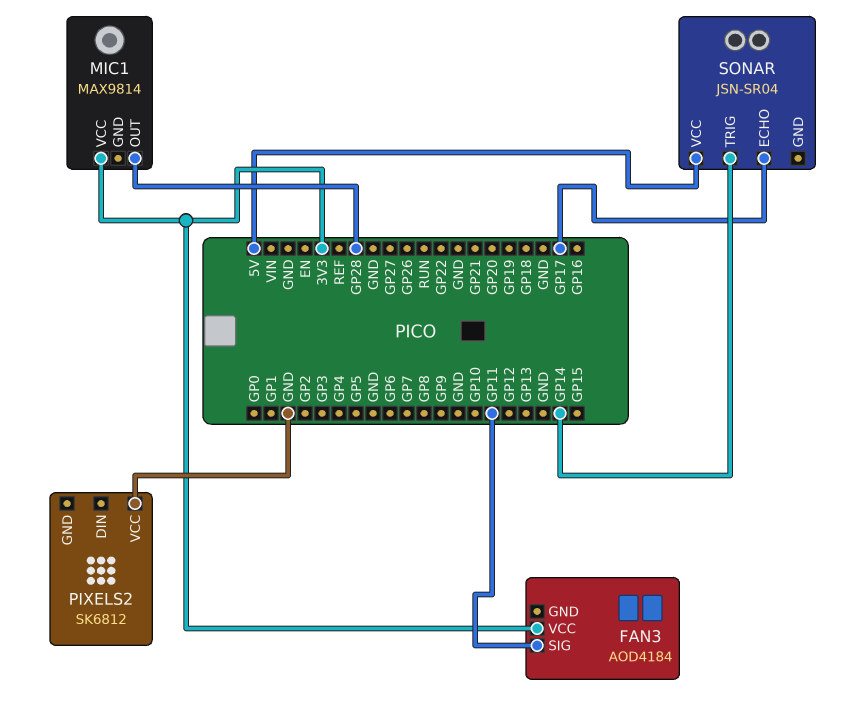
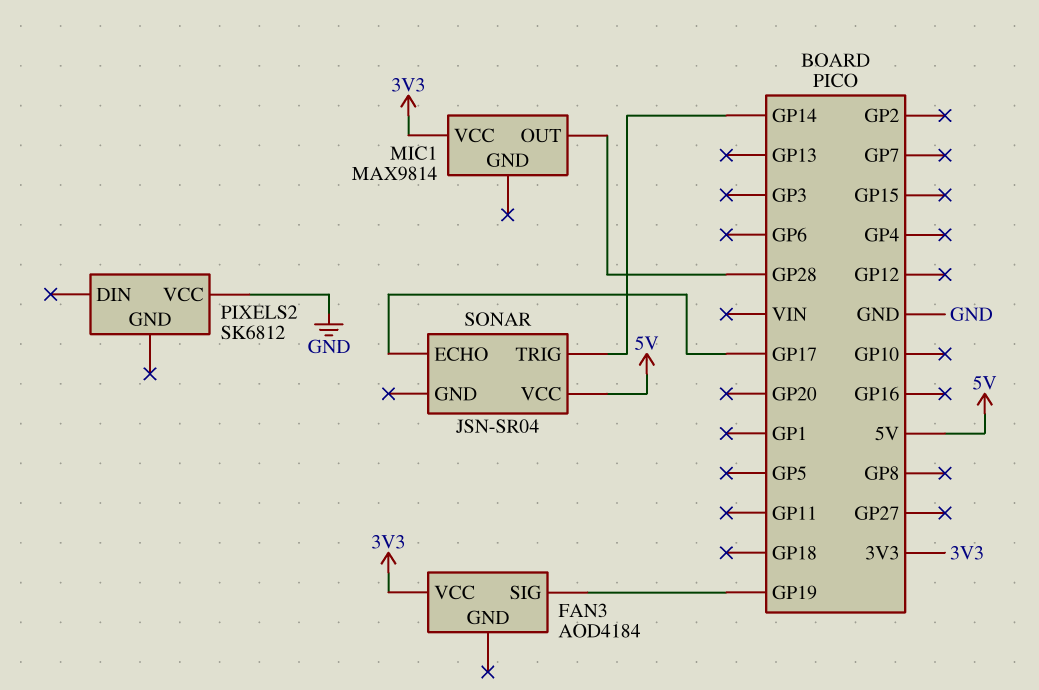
FAN3 pin SIG: GP11 -> GP19

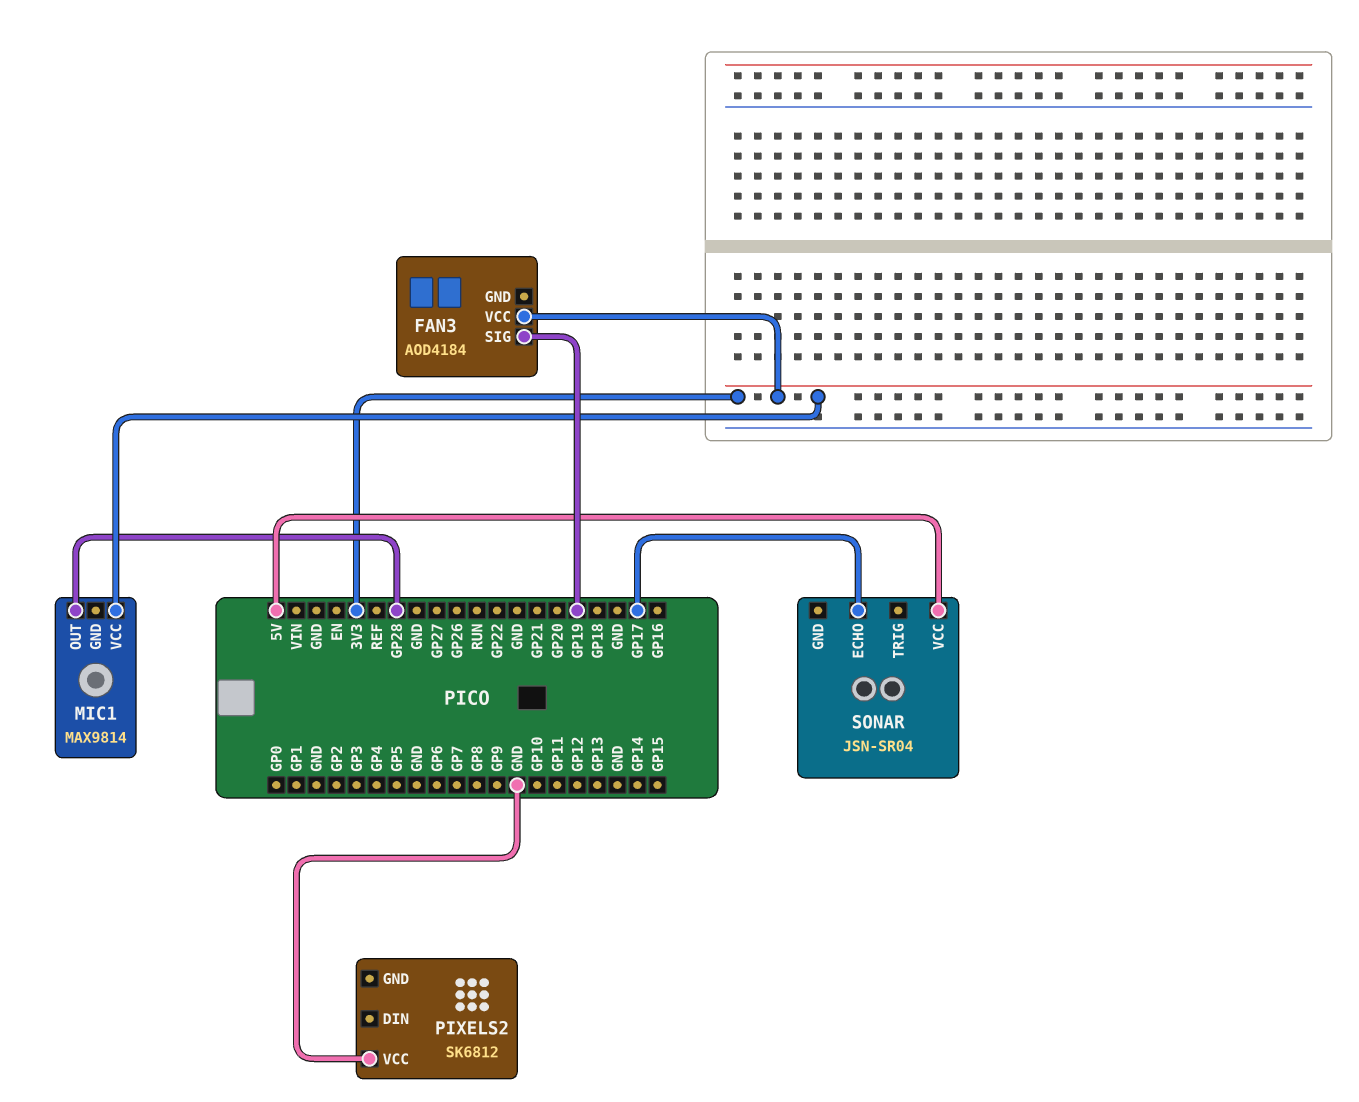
SONAR pin TRIG: GP14 -> none

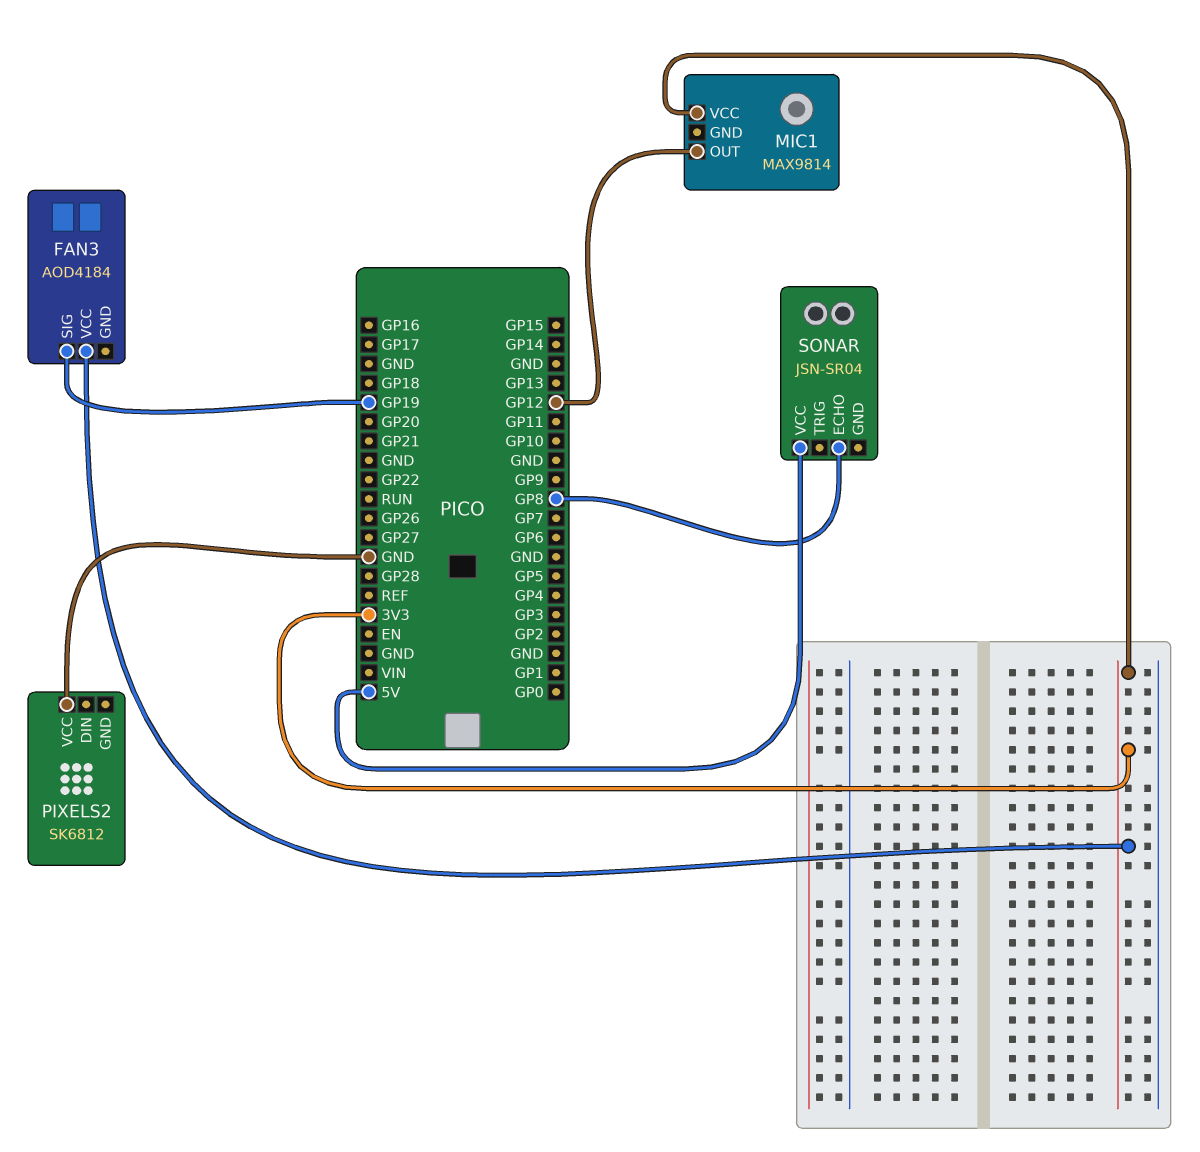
MIC1 pin OUT: GP28 -> GP12
SONAR pin ECHO: GP17 -> GP8

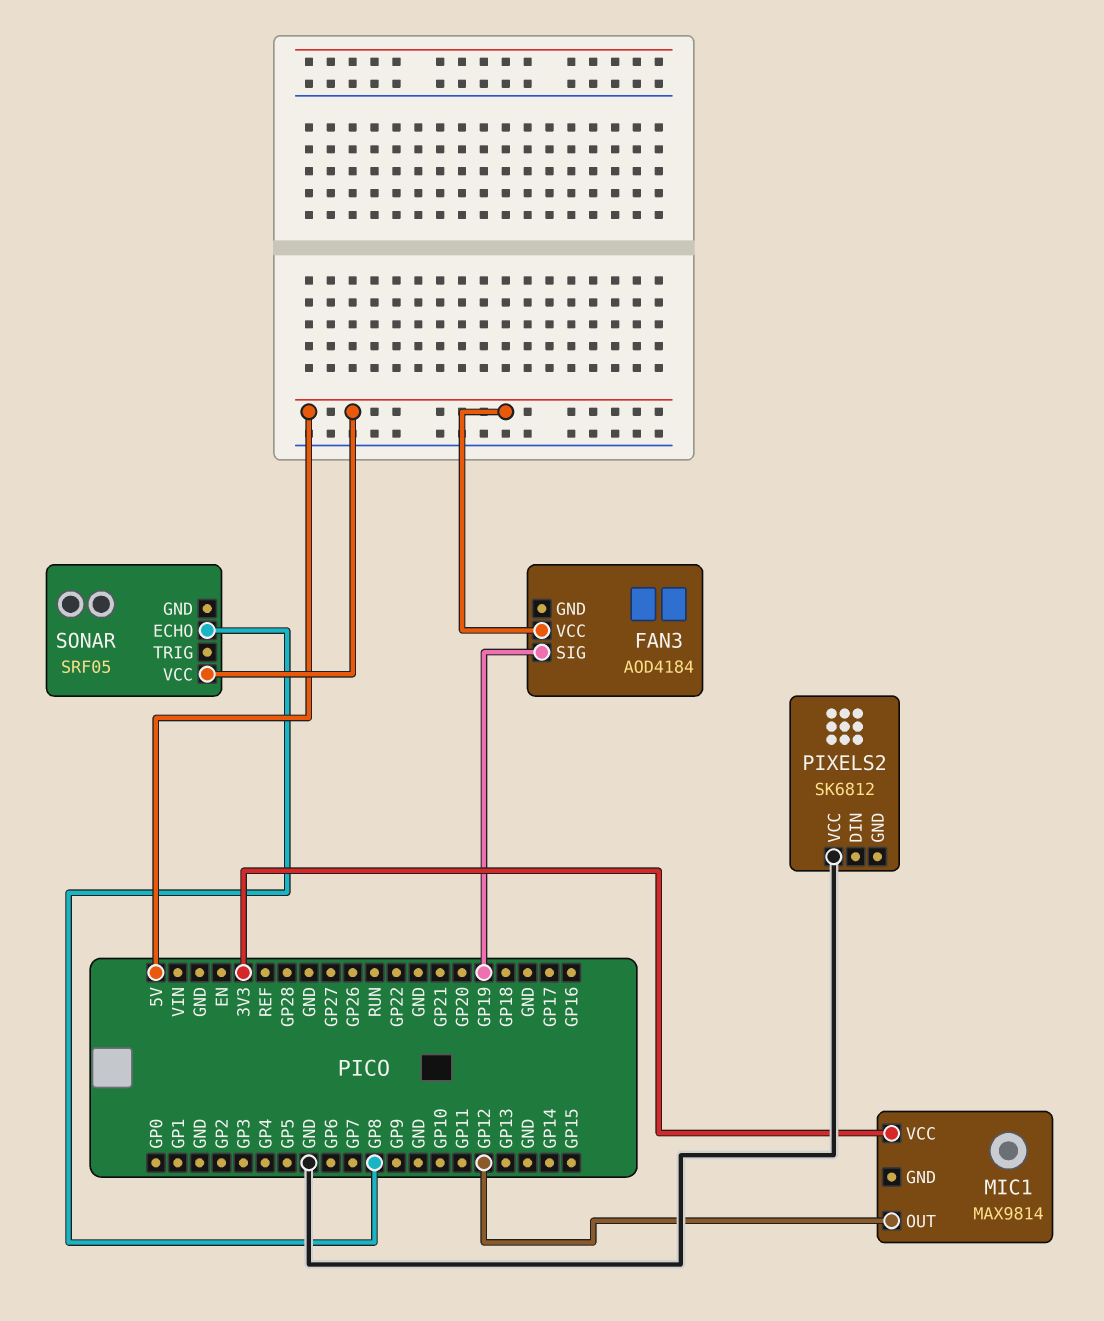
FAN3 pin VCC: 3V3 -> 5V
SONAR: JSN-SR04 -> SRF05

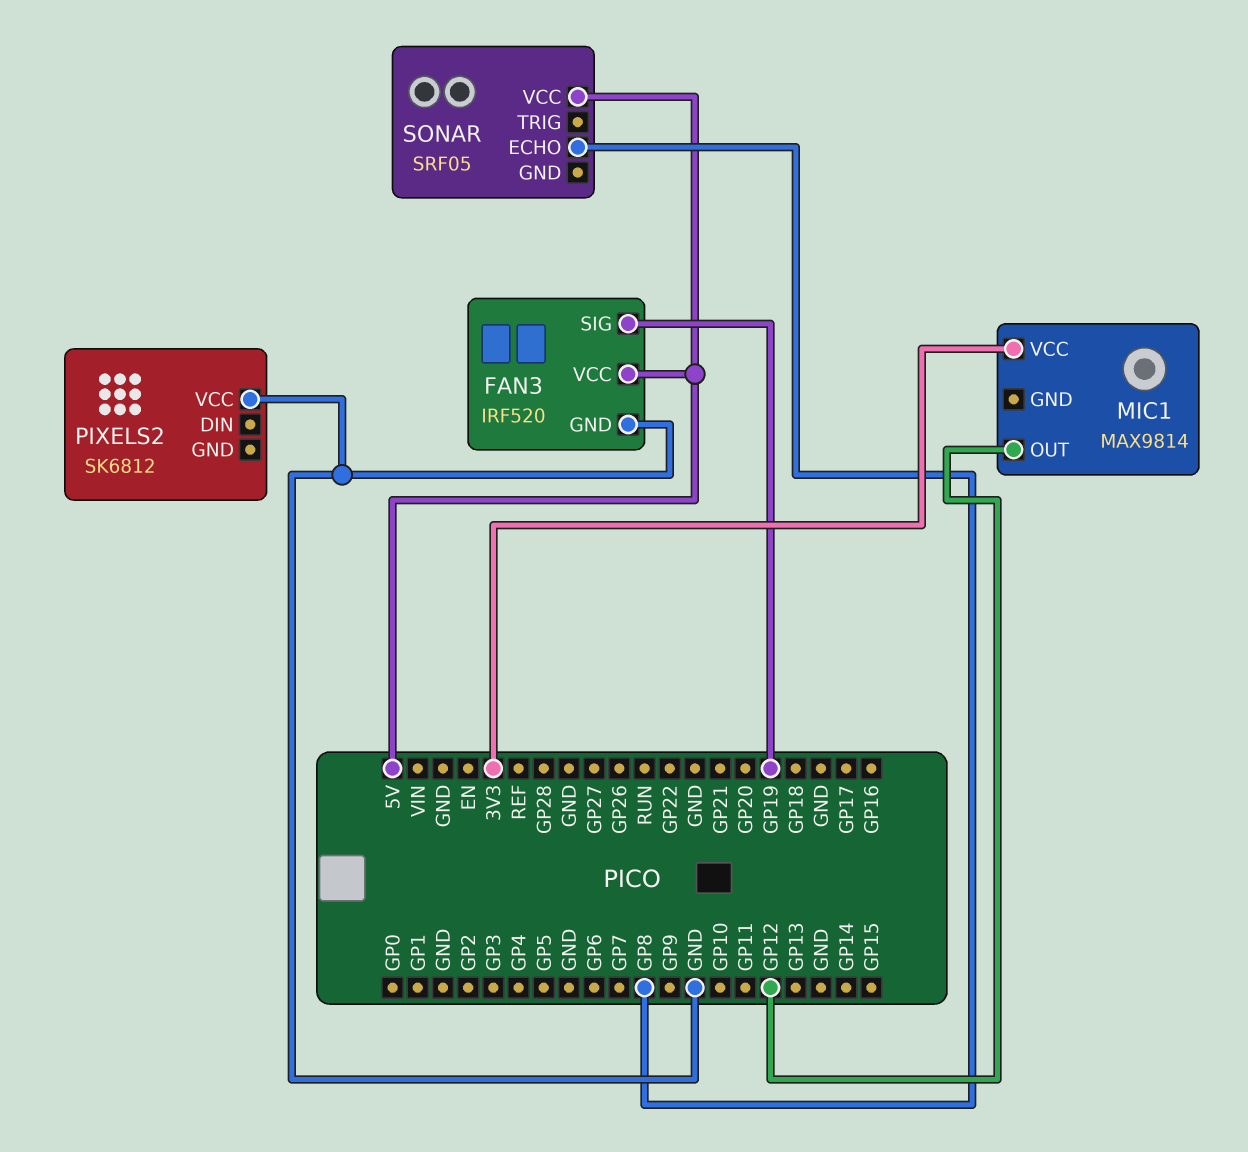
FAN3: AOD4184 -> IRF520
FAN3 pin GND: none -> GND

